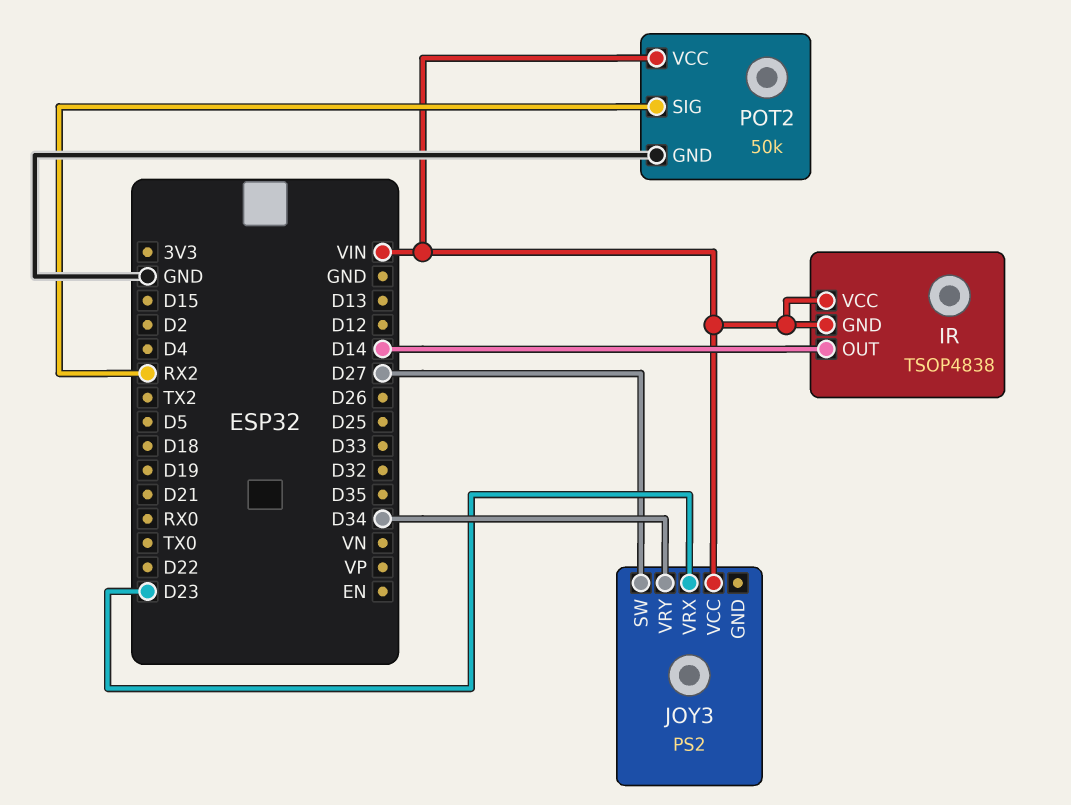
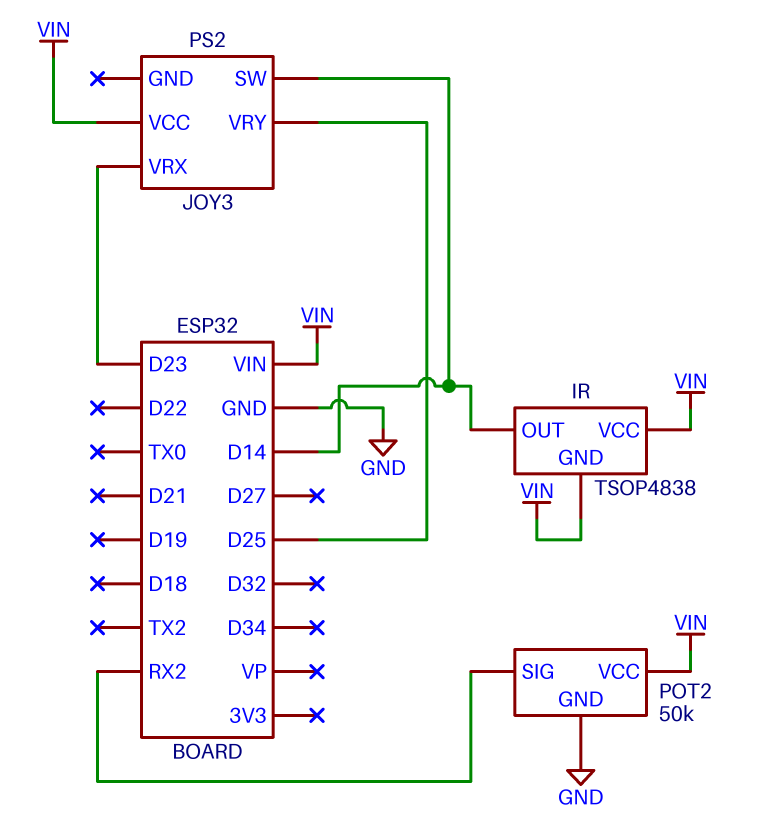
JOY3 pin SW: D27 -> D14
JOY3 pin VRY: D34 -> D25

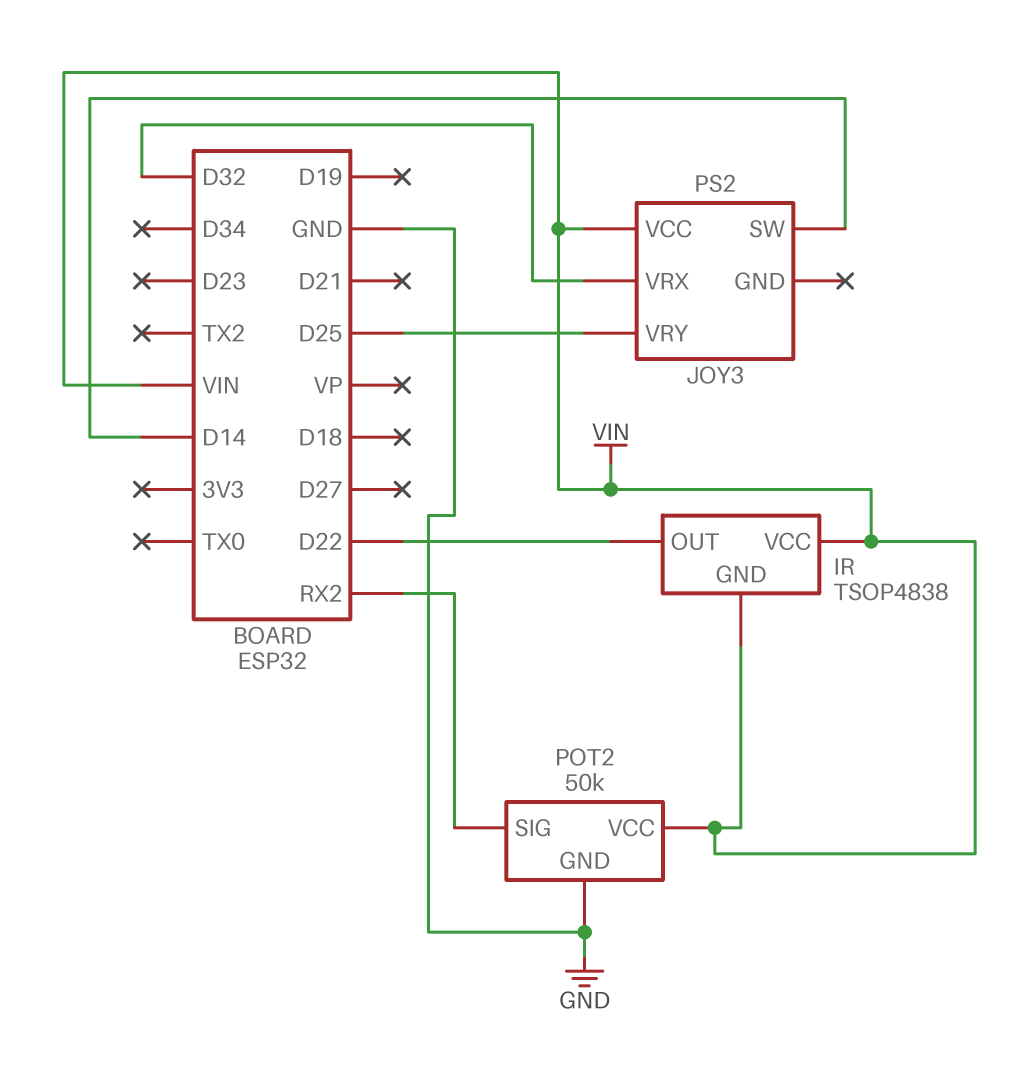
IR pin OUT: D14 -> D22
JOY3 pin VRX: D23 -> D32

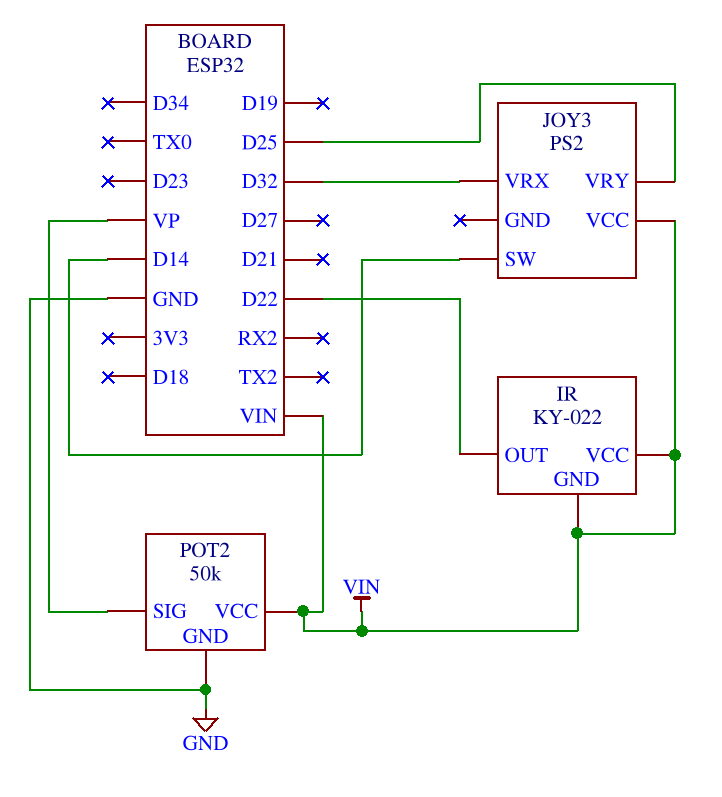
IR: TSOP4838 -> KY-022
POT2 pin SIG: RX2 -> VP

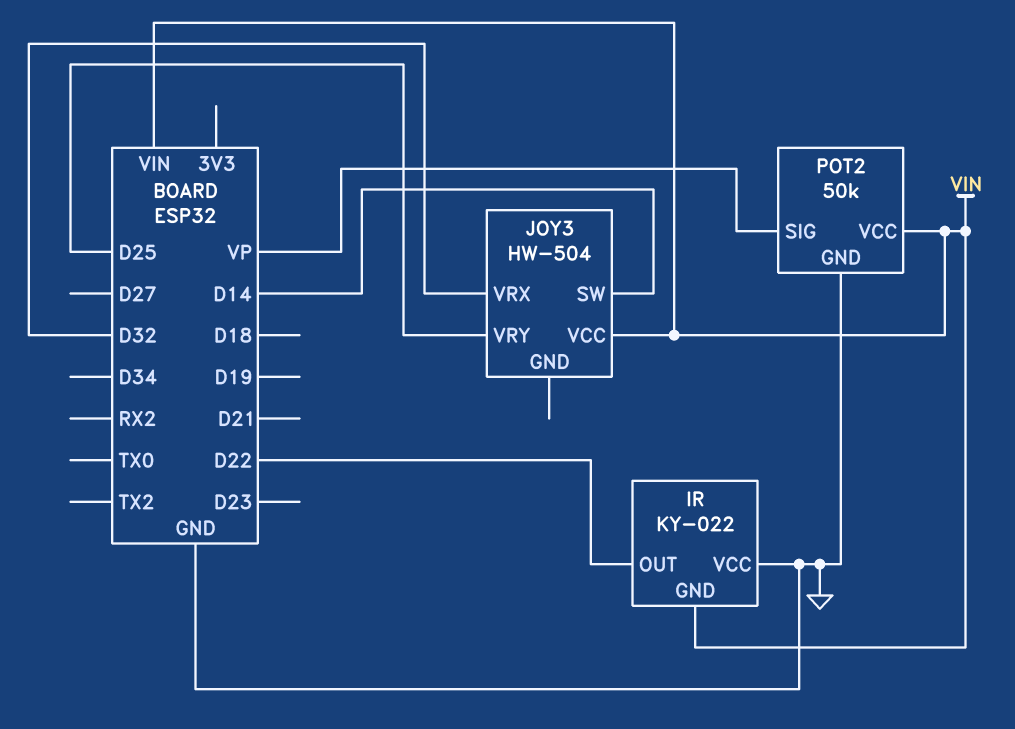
IR pin VCC: VIN -> GND
JOY3: PS2 -> HW-504

